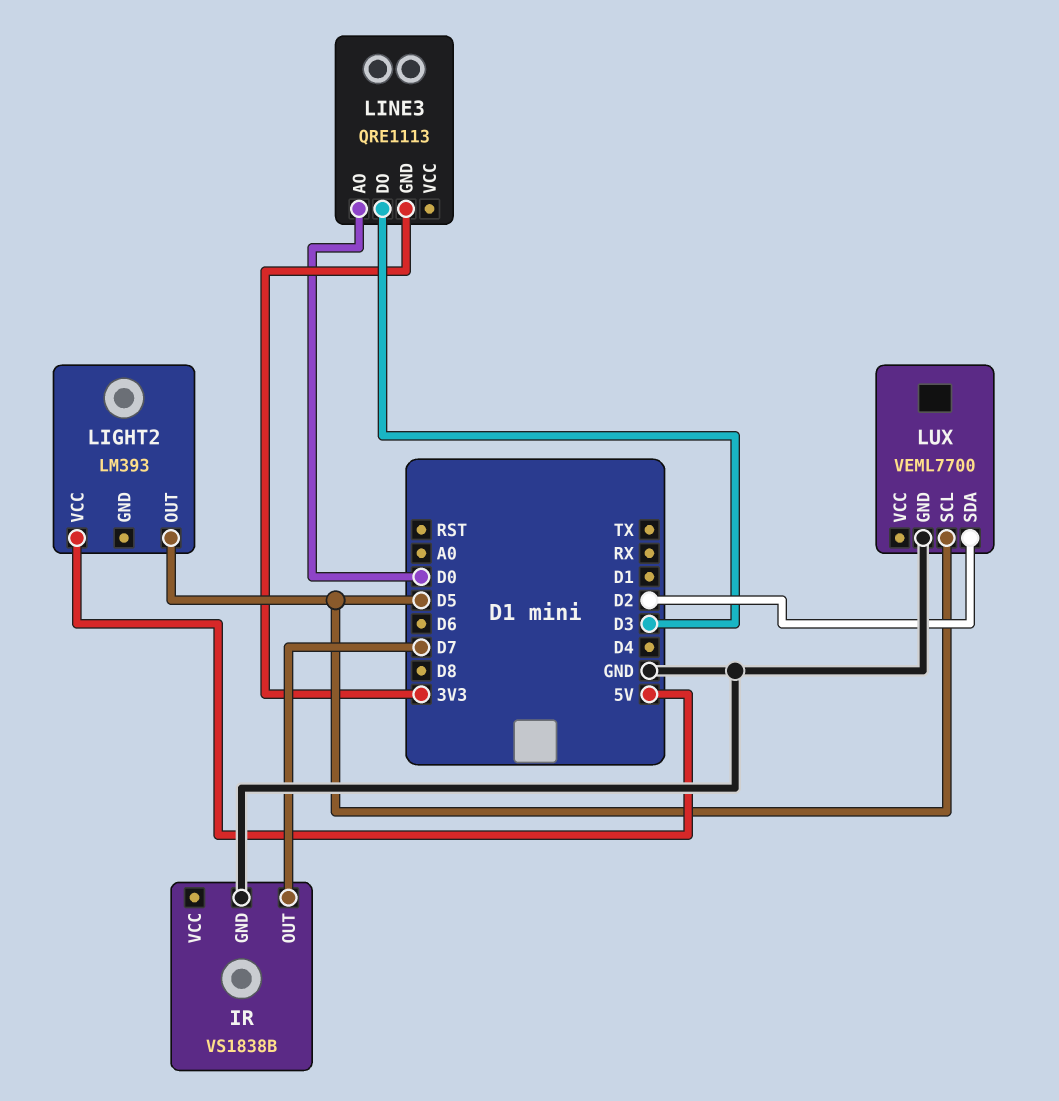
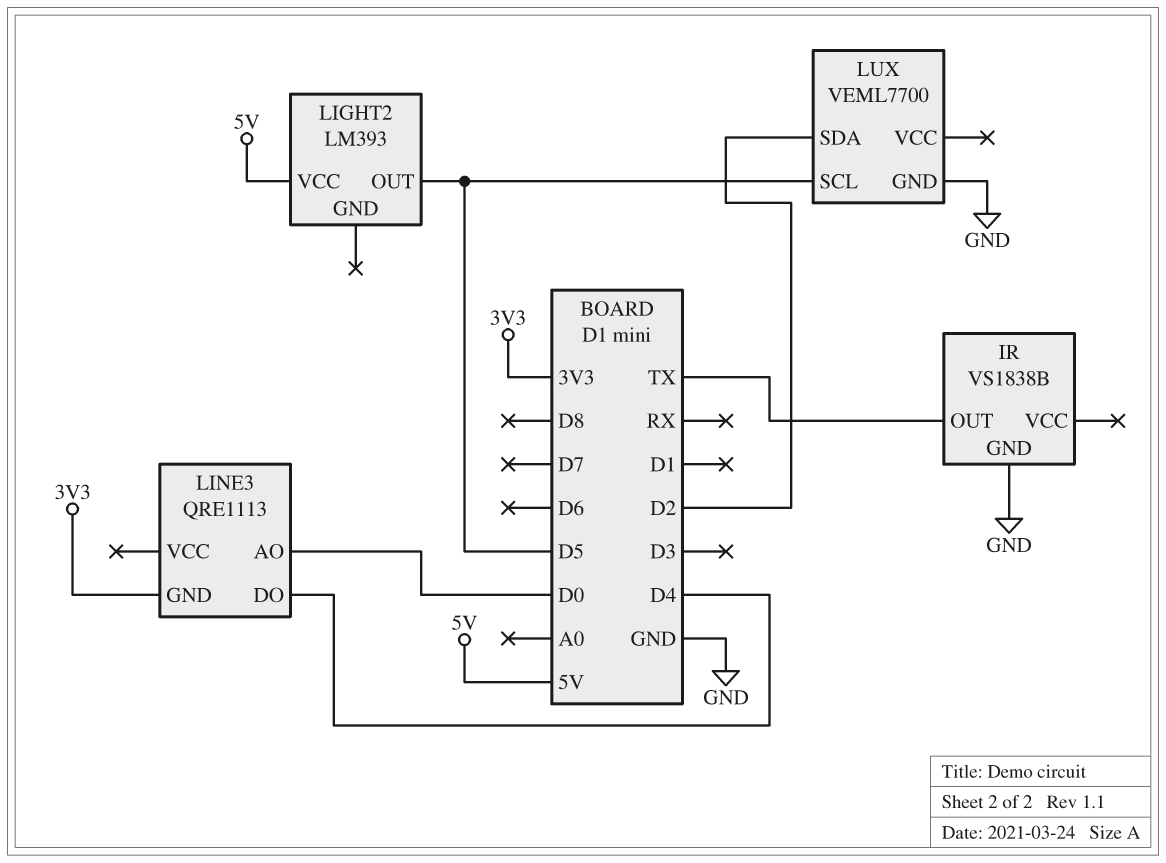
IR pin OUT: D7 -> TX
LINE3 pin DO: D3 -> D4

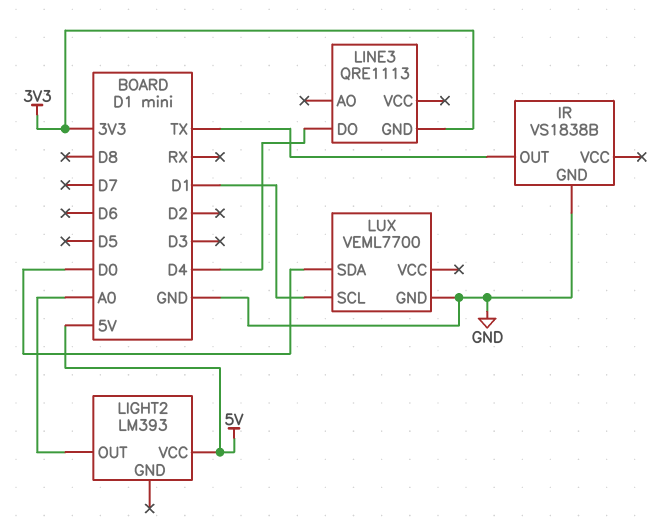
LIGHT2 pin OUT: D5 -> A0
LINE3 pin AO: D0 -> none
LUX pin SCL: D5 -> D1
LUX pin SDA: D2 -> D0

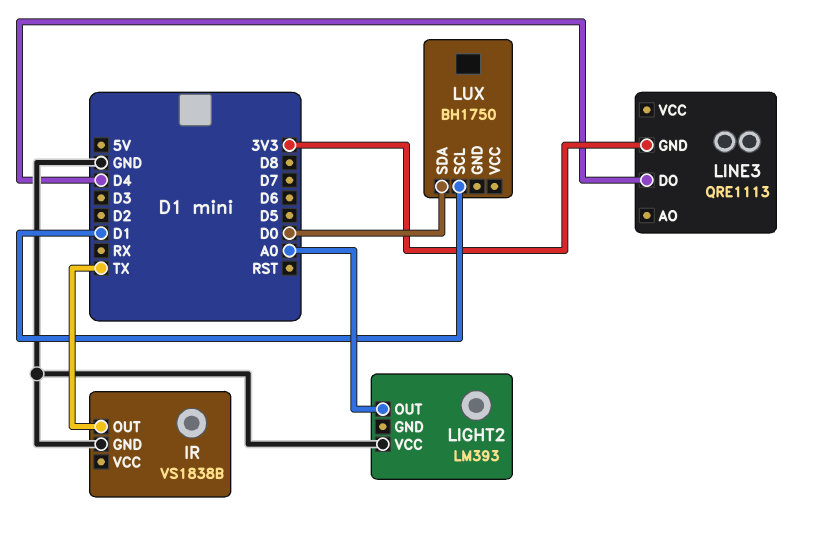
LIGHT2 pin VCC: 5V -> GND
LUX: VEML7700 -> BH1750
LUX pin GND: GND -> none

